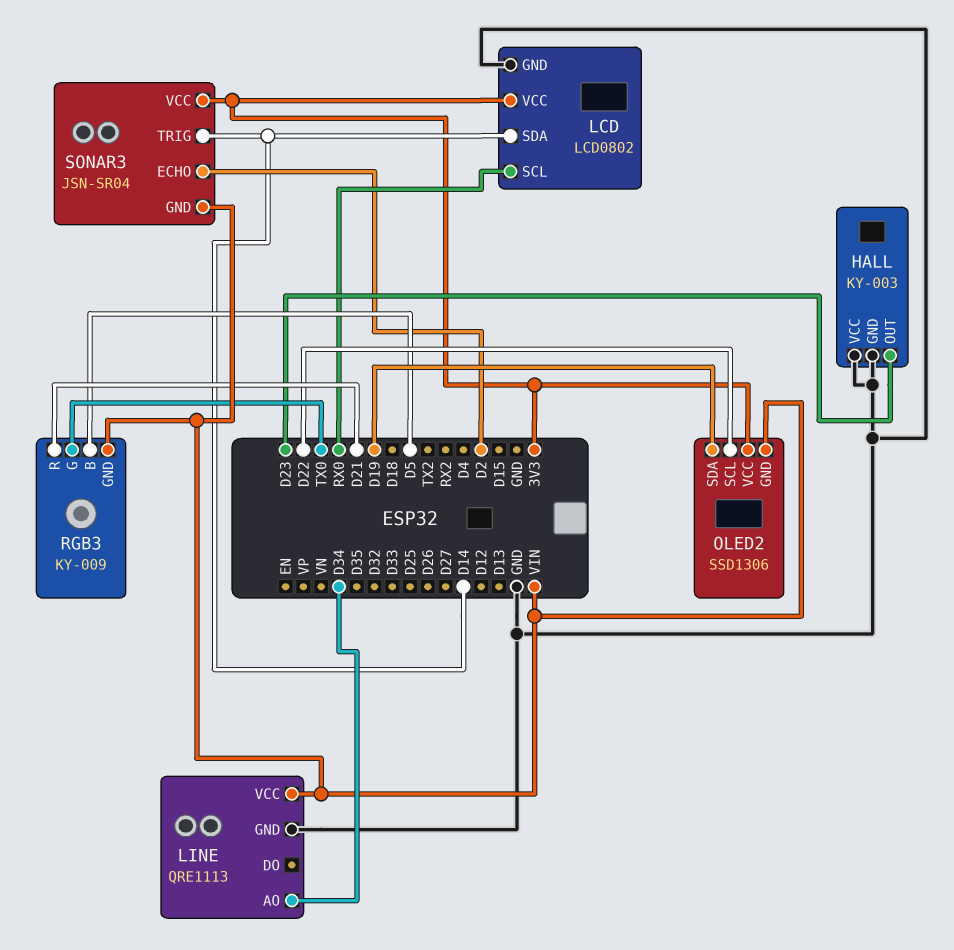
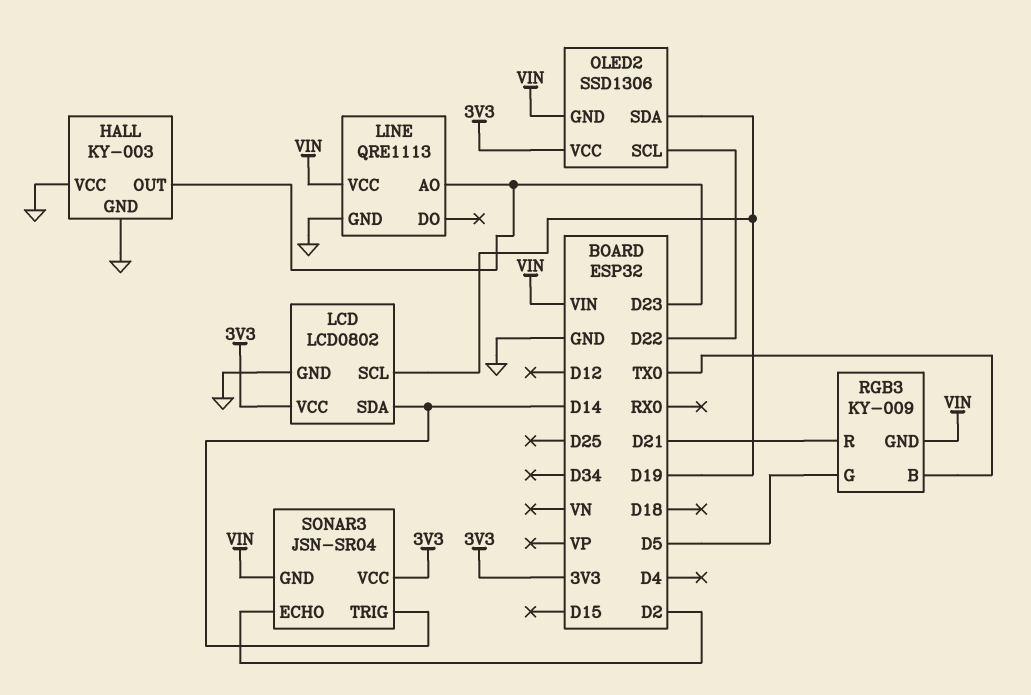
LCD pin SCL: RX0 -> D19
LINE pin AO: D34 -> D23
RGB3 pin B: D5 -> TX0
RGB3 pin G: TX0 -> D5

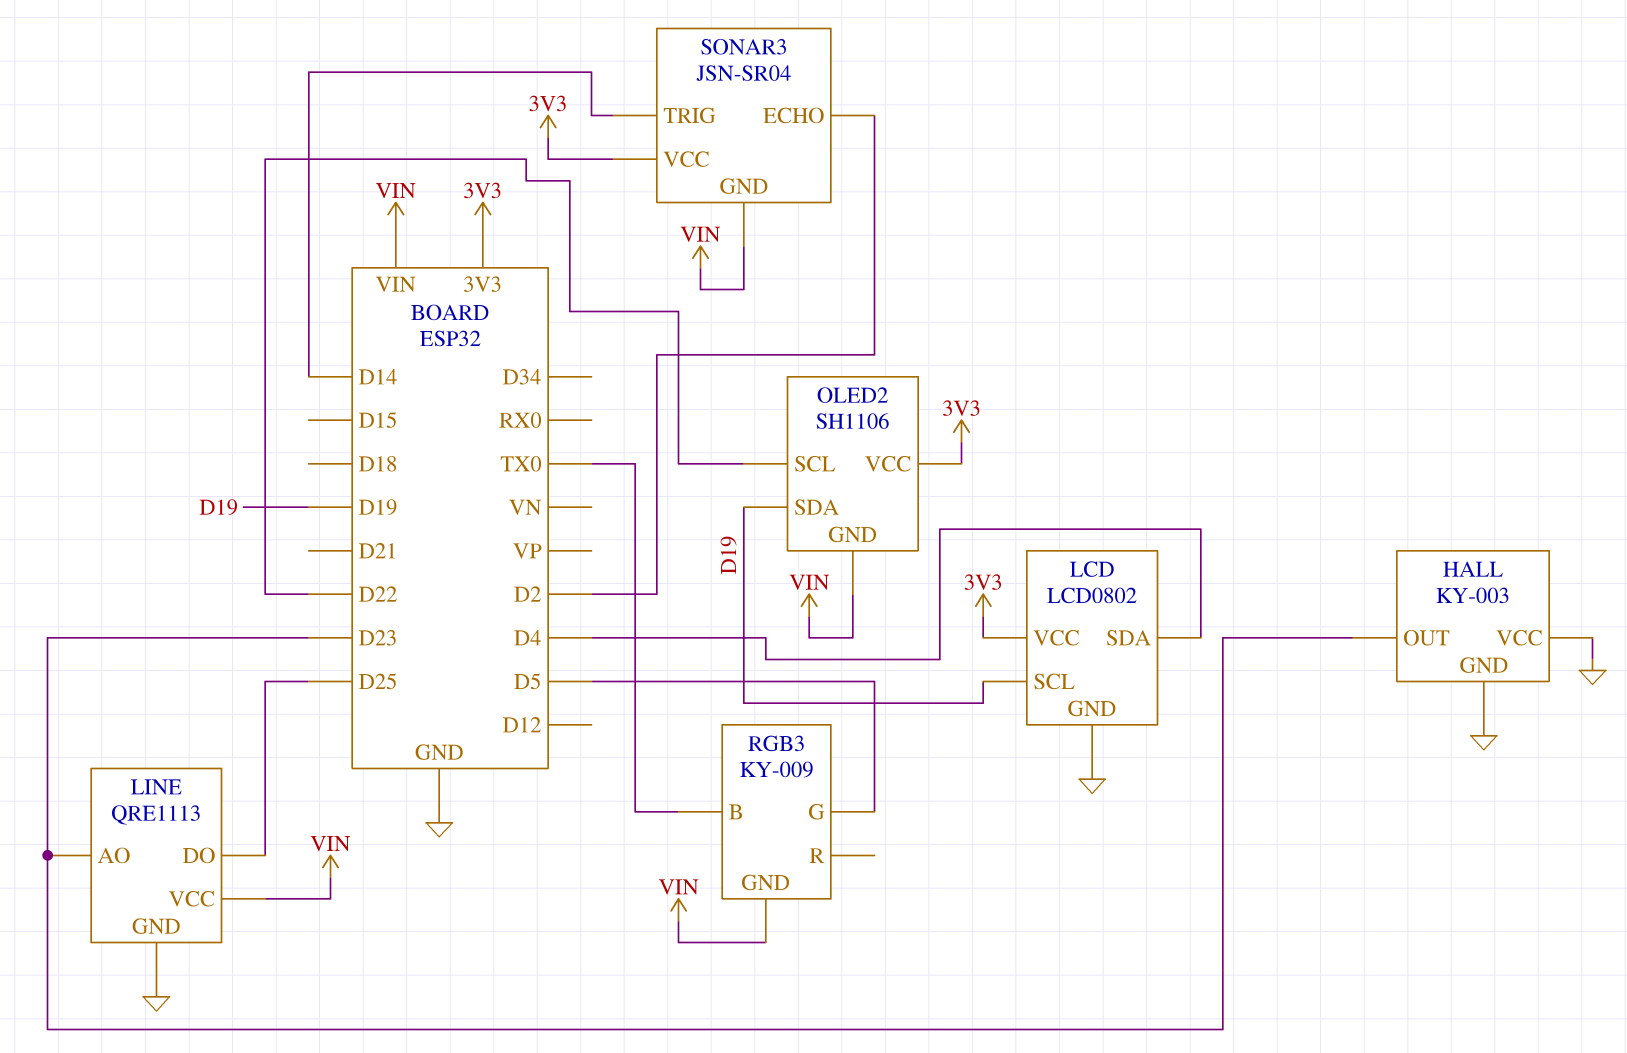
LCD pin SDA: D14 -> D4
LINE pin DO: none -> D25
OLED2: SSD1306 -> SH1106
RGB3 pin R: D21 -> none

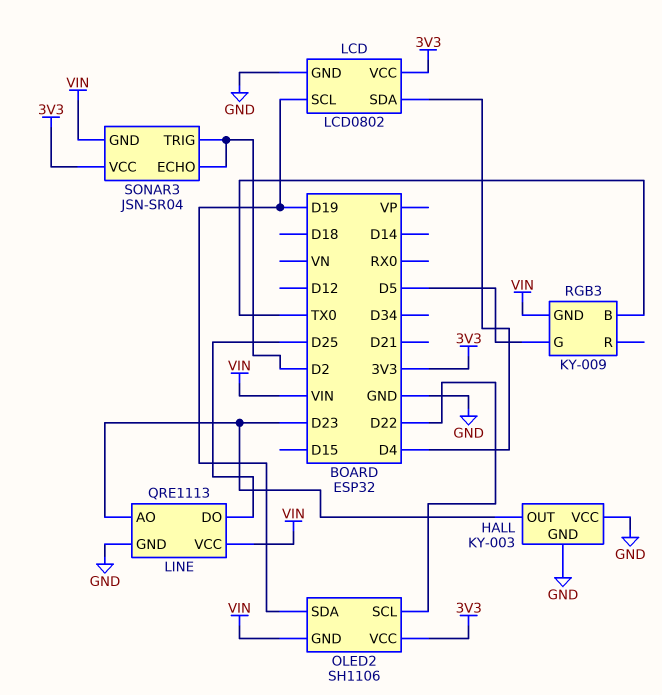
SONAR3 pin TRIG: D14 -> D2

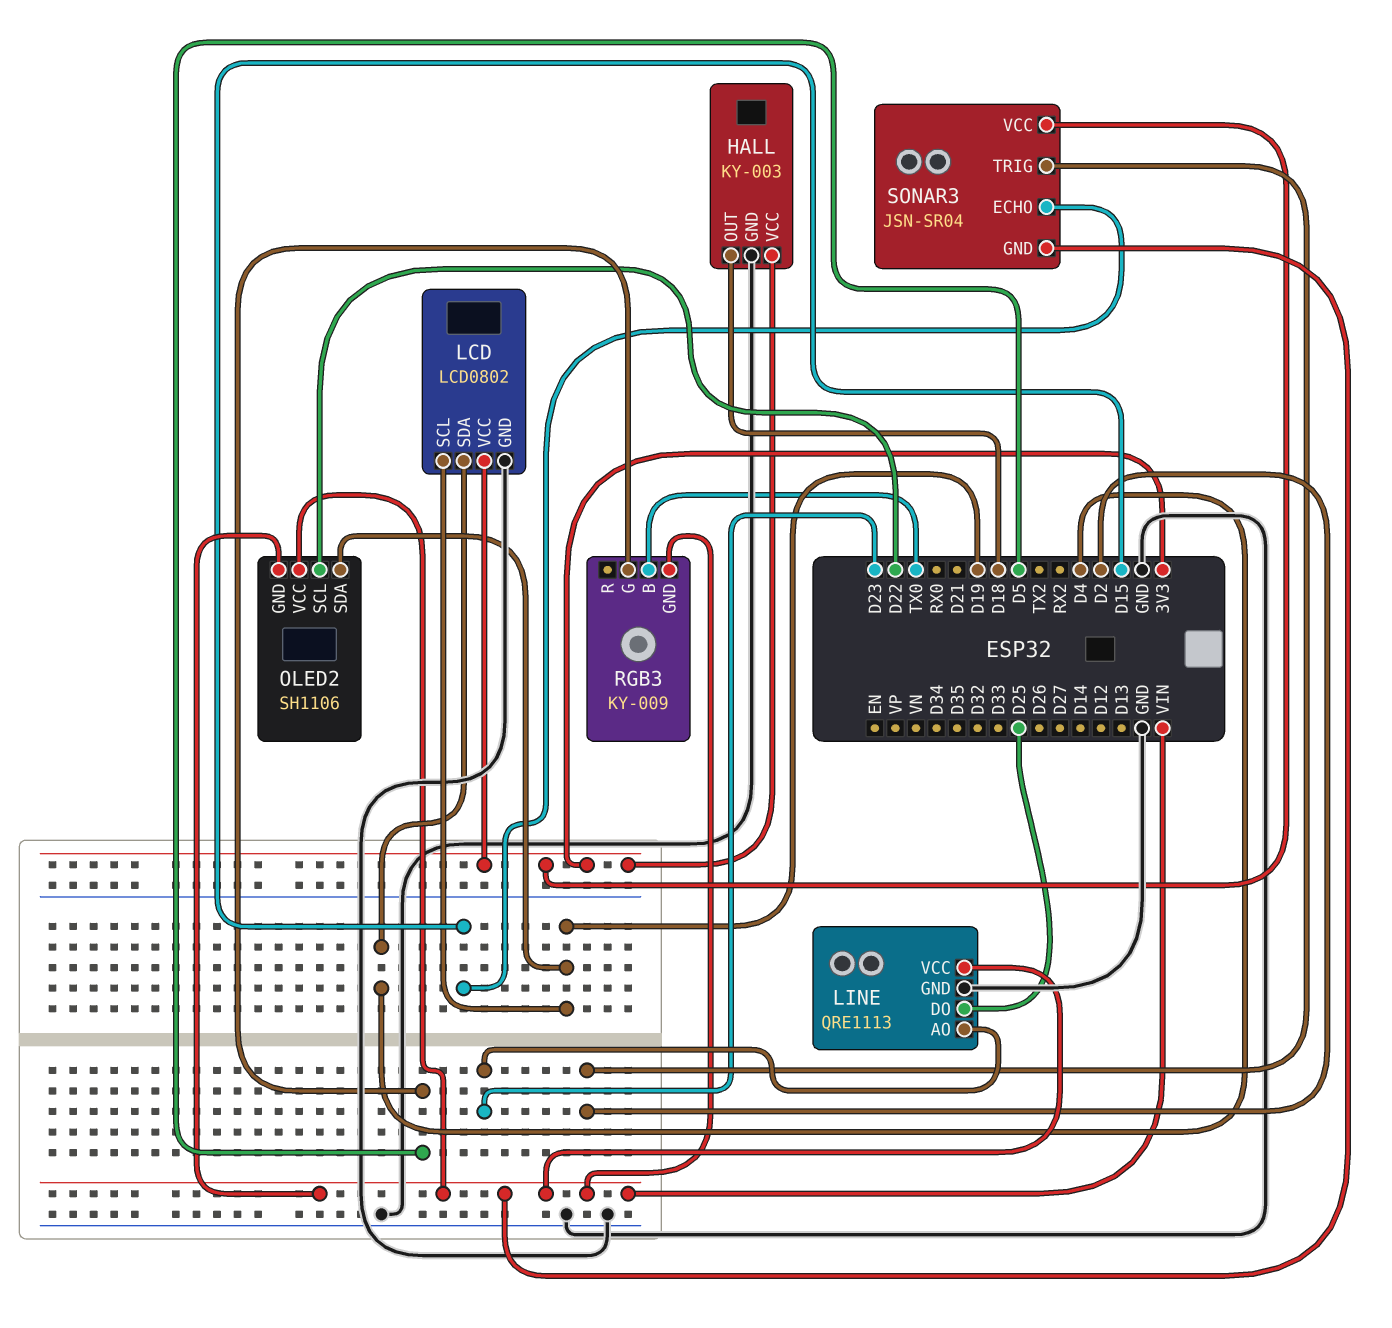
HALL pin OUT: D23 -> D18
HALL pin VCC: GND -> 3V3
OLED2 pin VCC: 3V3 -> VIN
SONAR3 pin ECHO: D2 -> D15

